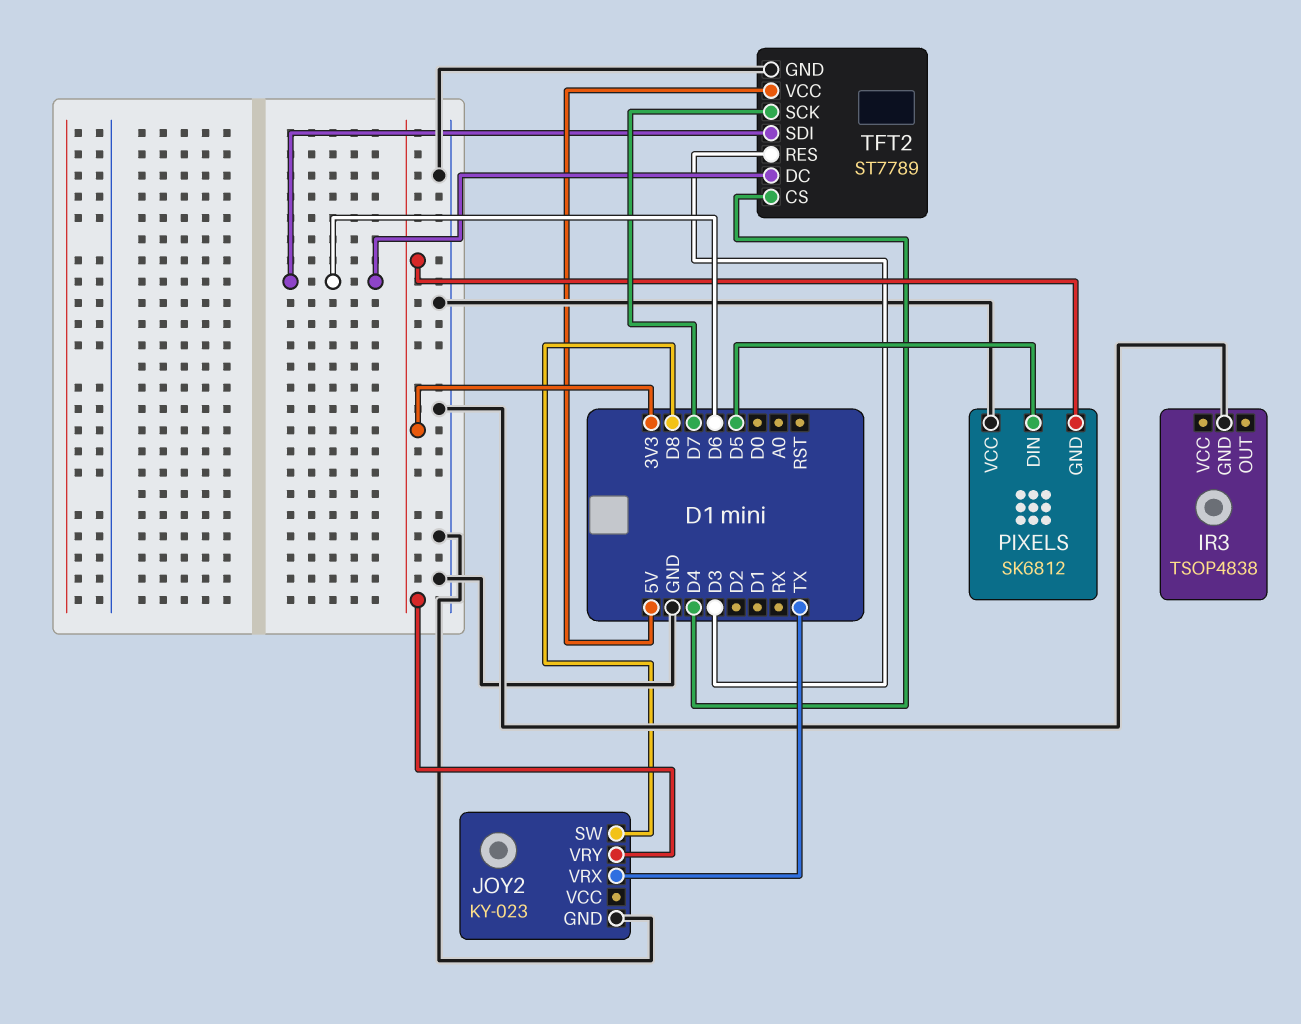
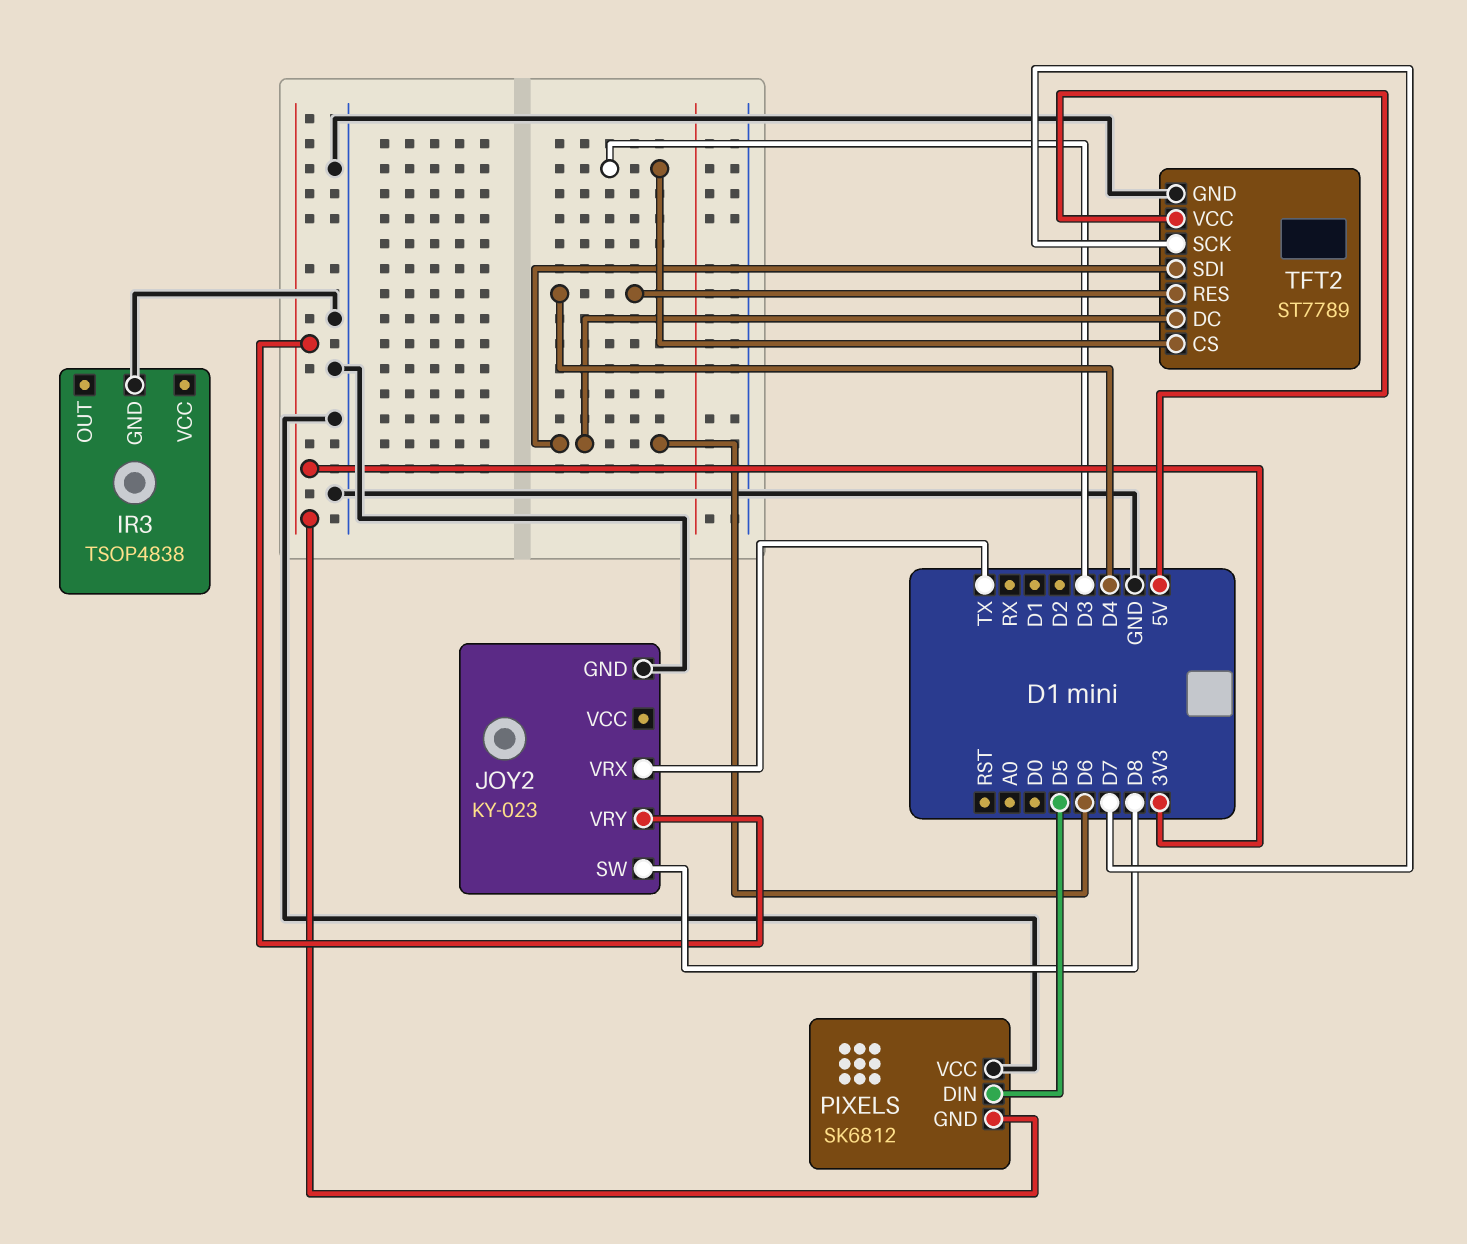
TFT2 pin CS: D4 -> D3
TFT2 pin RES: D3 -> D4

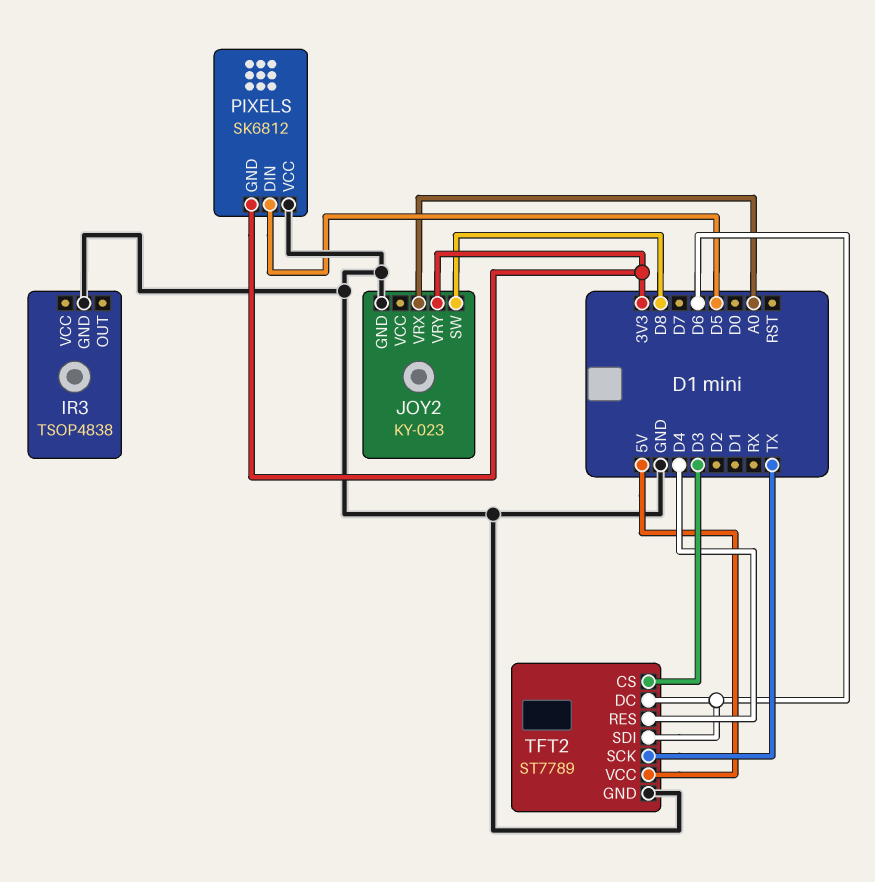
JOY2 pin VRX: TX -> A0
TFT2 pin SCK: D7 -> TX

